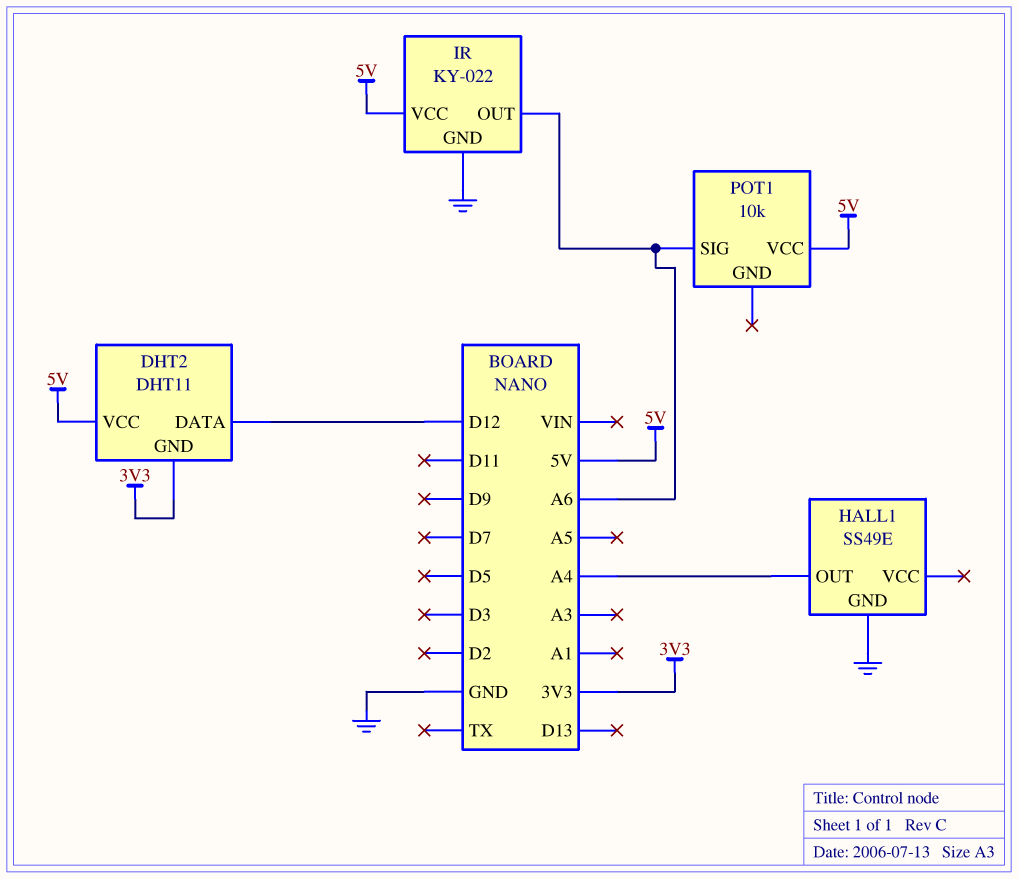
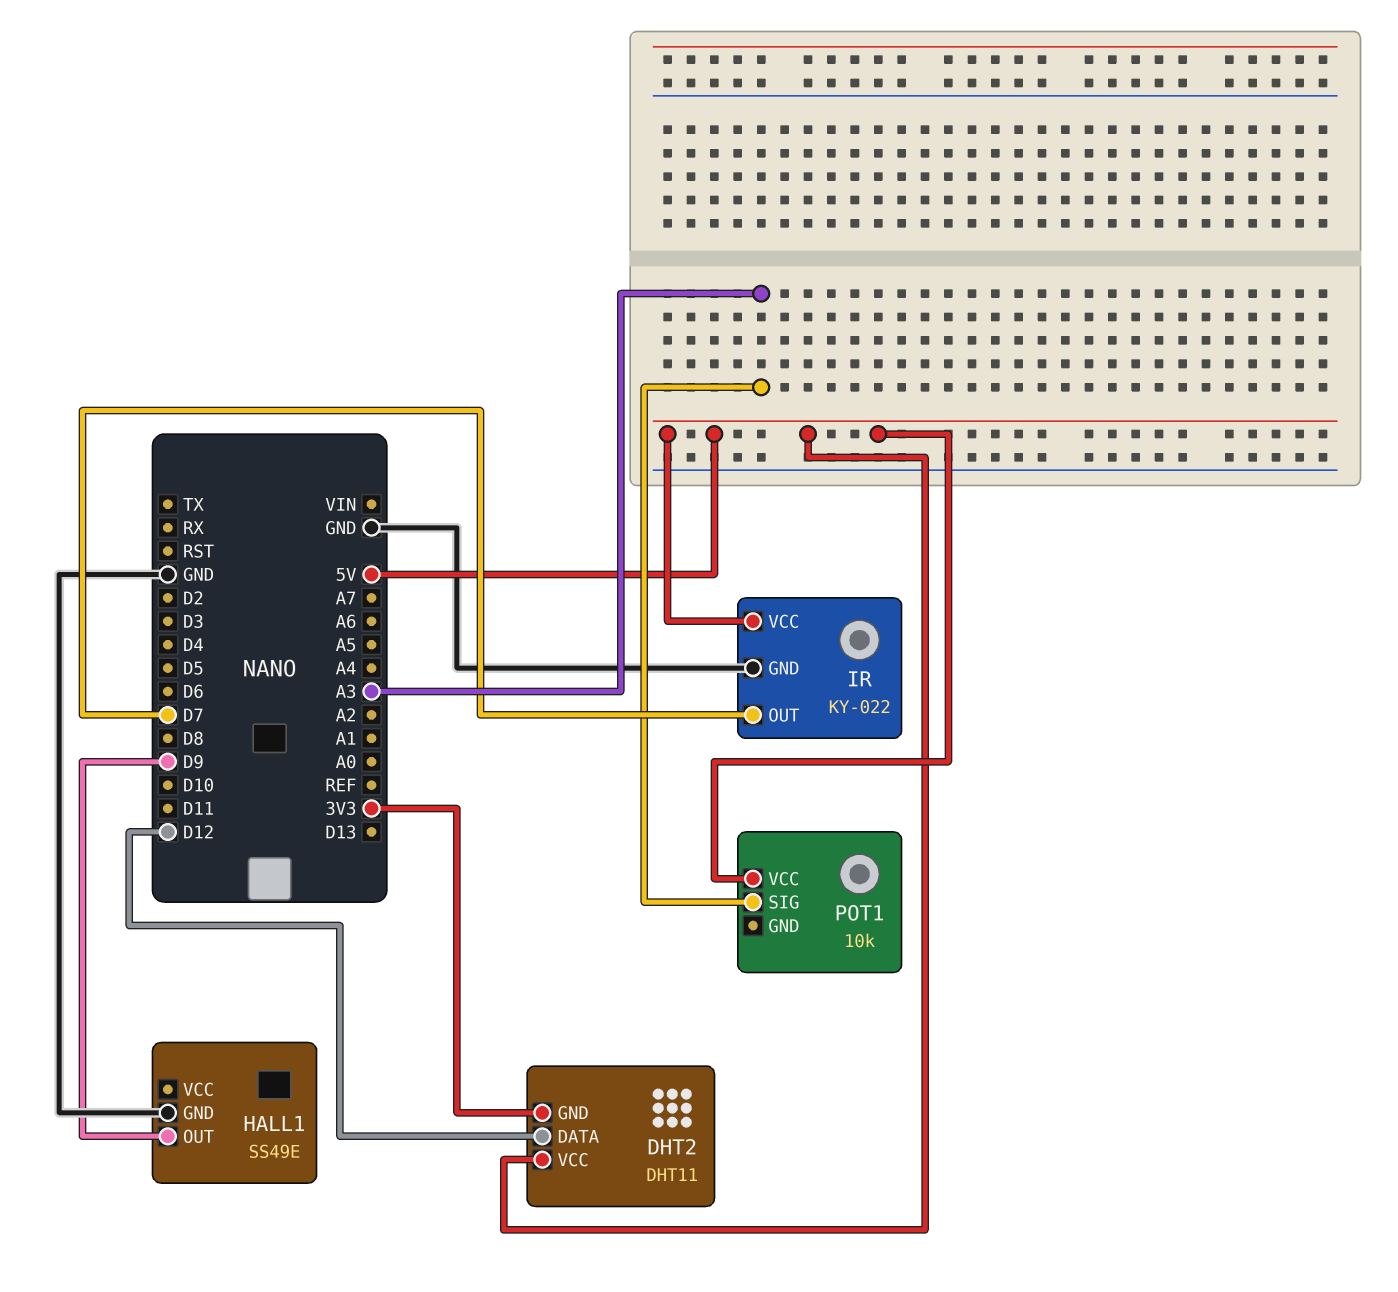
HALL1 pin OUT: A4 -> D9
IR pin OUT: A6 -> D7
POT1 pin SIG: A6 -> A3

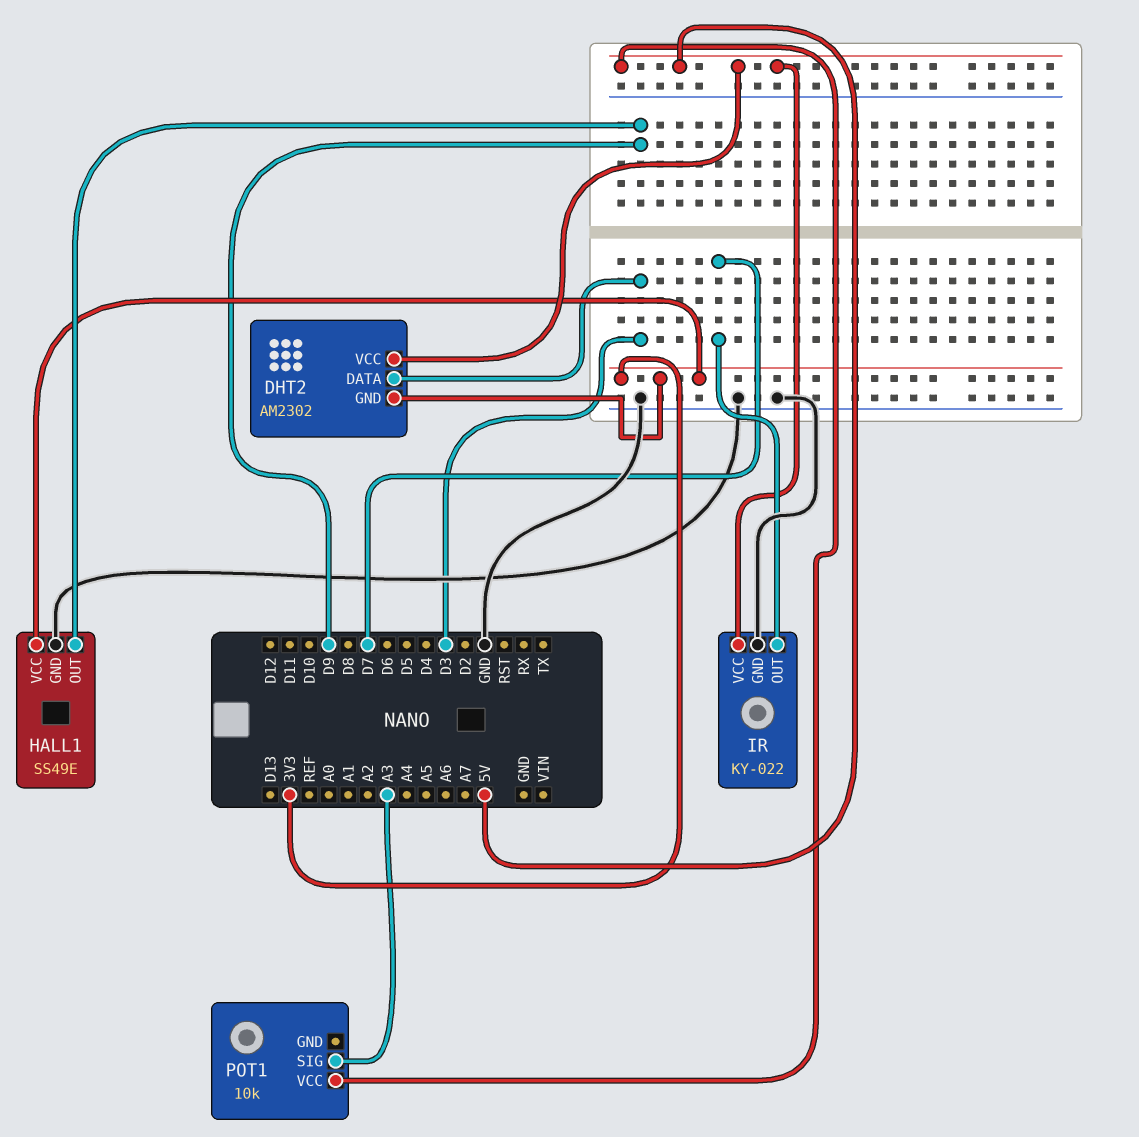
DHT2: DHT11 -> AM2302
DHT2 pin DATA: D12 -> D3
HALL1 pin VCC: none -> 3V3

